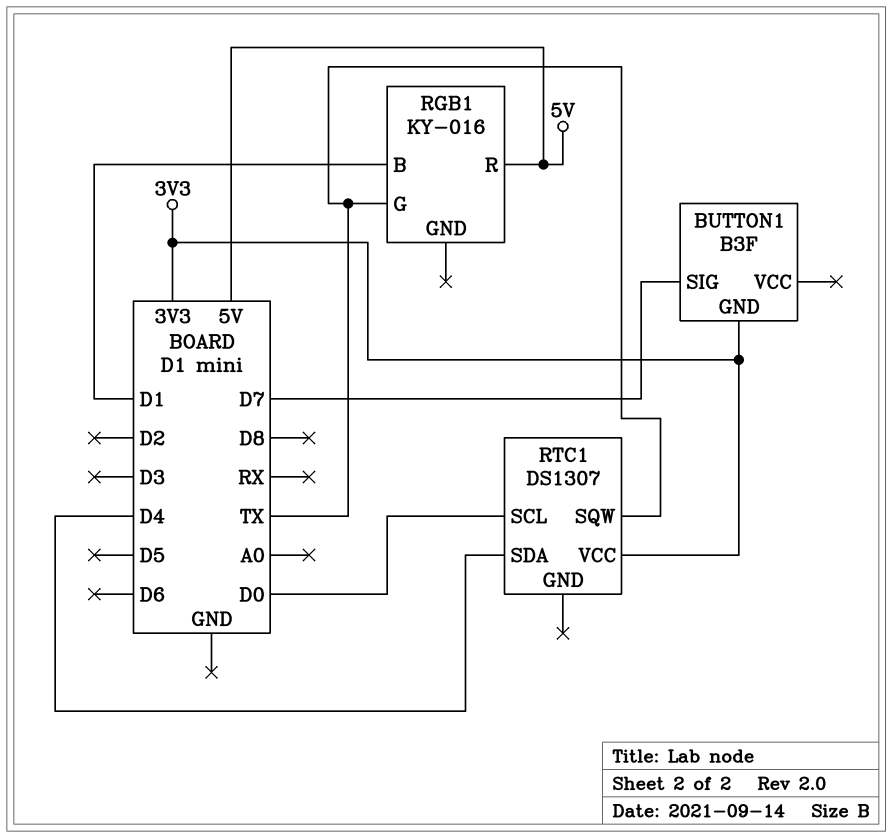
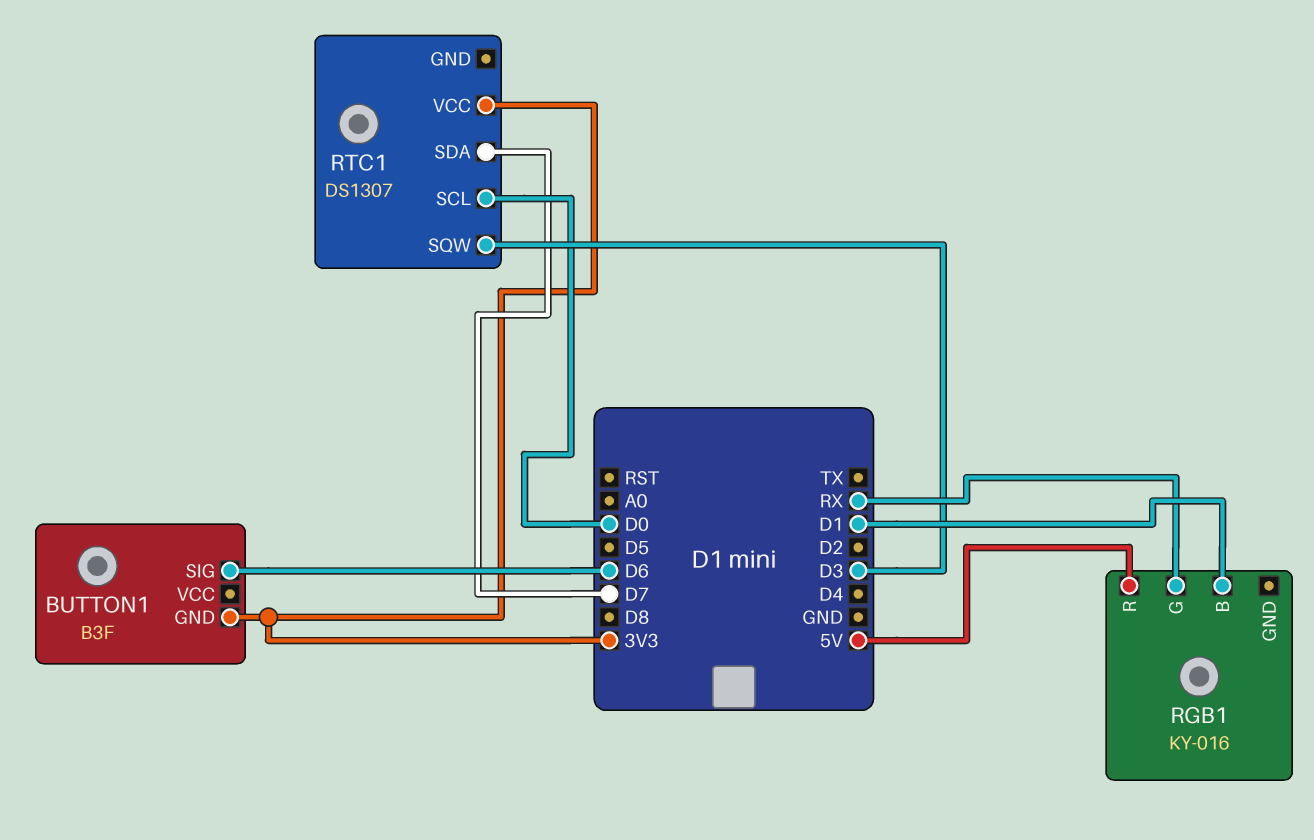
BUTTON1 pin SIG: D7 -> D6
RGB1 pin G: TX -> RX
RTC1 pin SDA: D4 -> D7
RTC1 pin SQW: TX -> D3

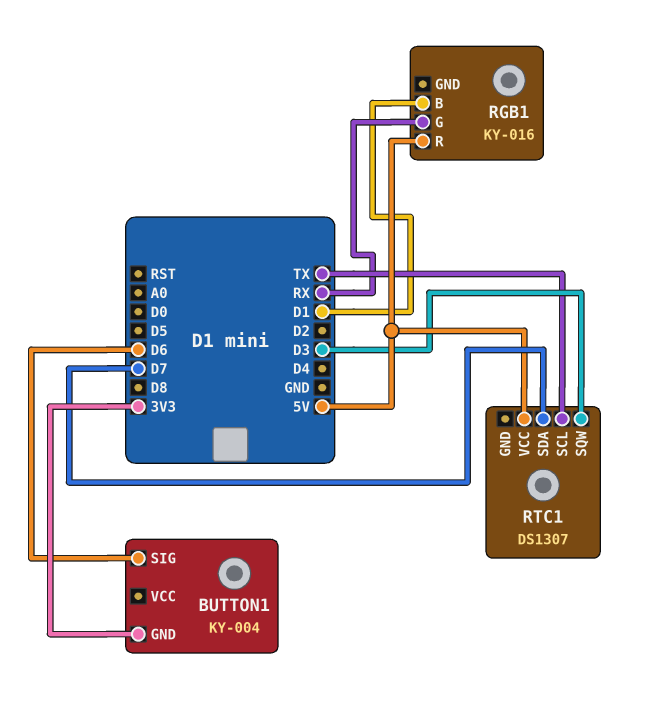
BUTTON1: B3F -> KY-004
RTC1 pin SCL: D0 -> TX
RTC1 pin VCC: 3V3 -> 5V

